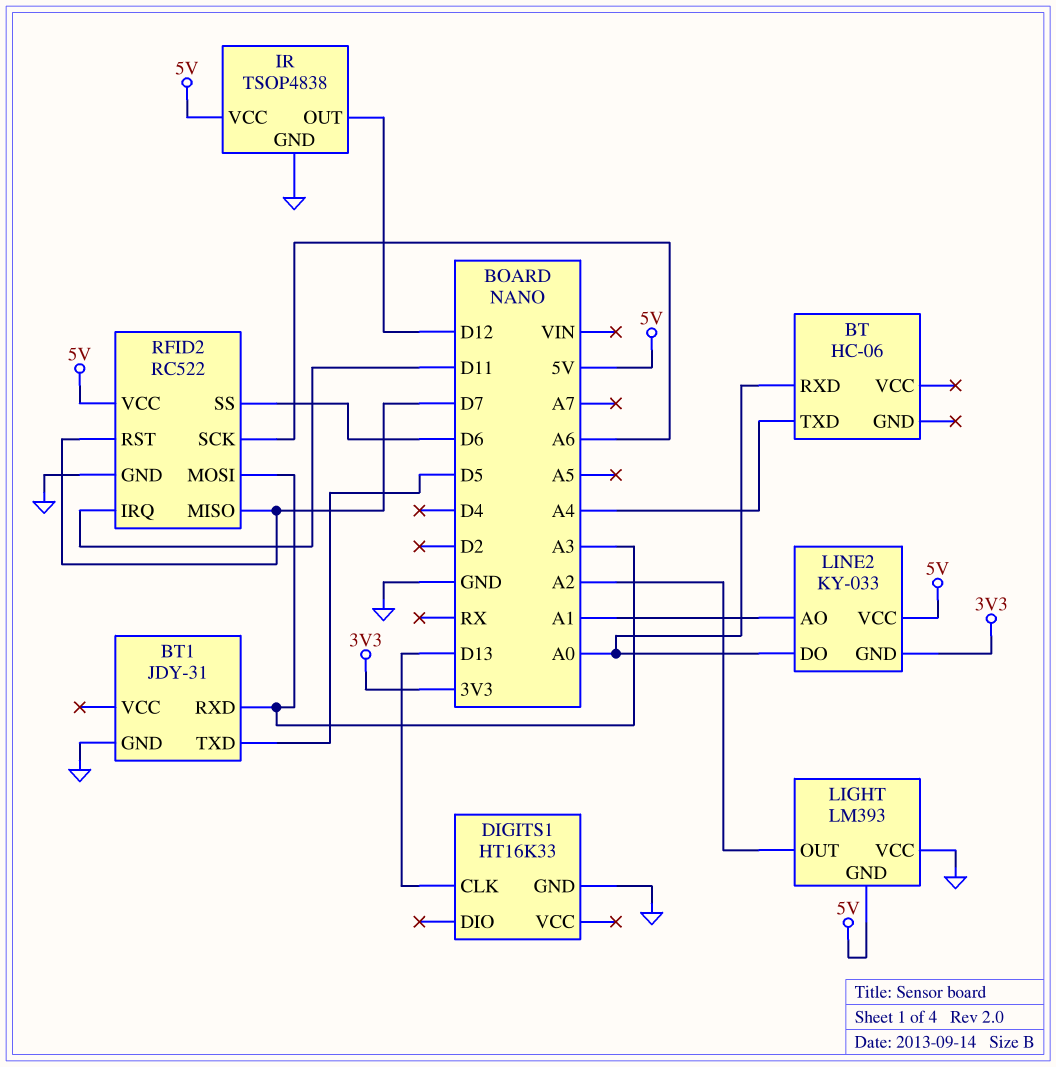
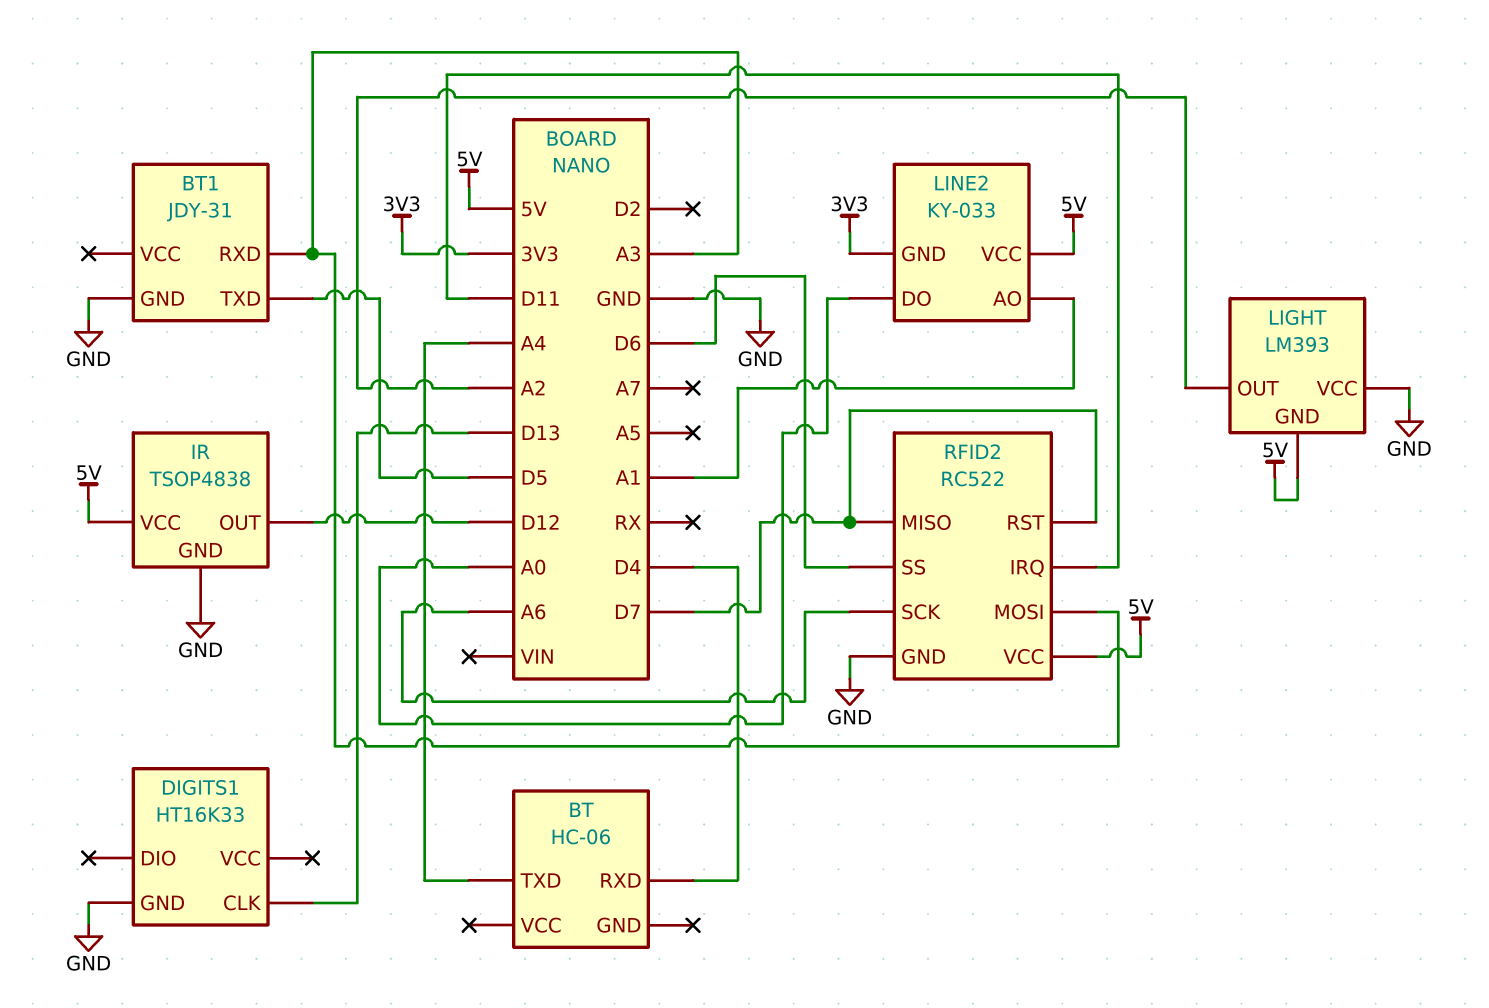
BT pin RXD: A0 -> D4

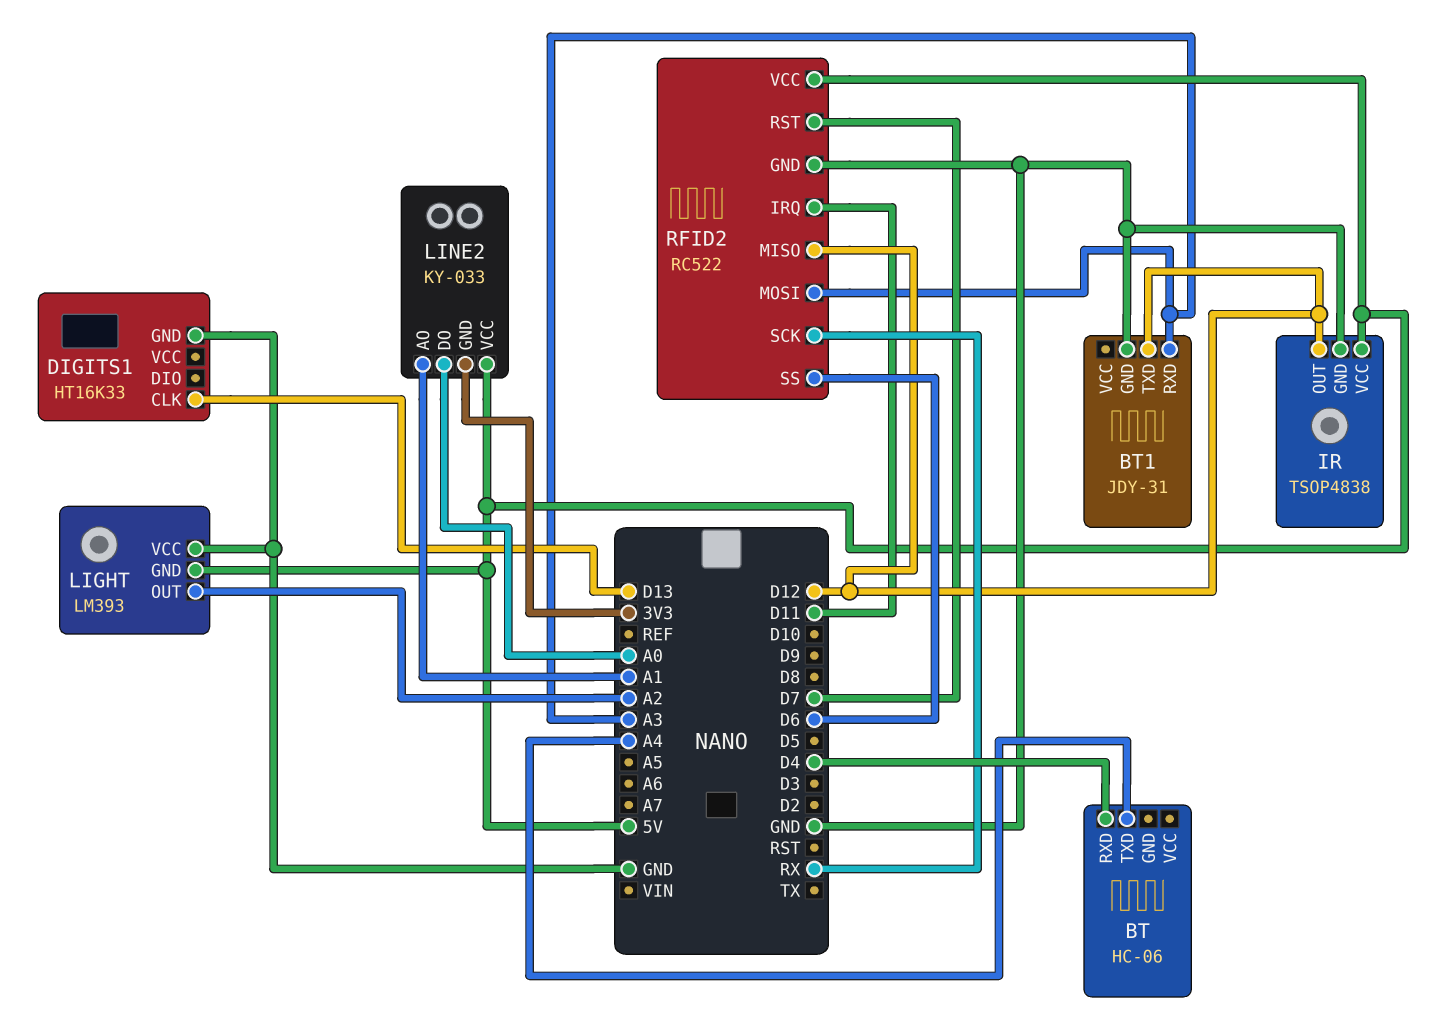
BT1 pin TXD: D5 -> D12
RFID2 pin MISO: D7 -> D12
RFID2 pin SCK: A6 -> RX

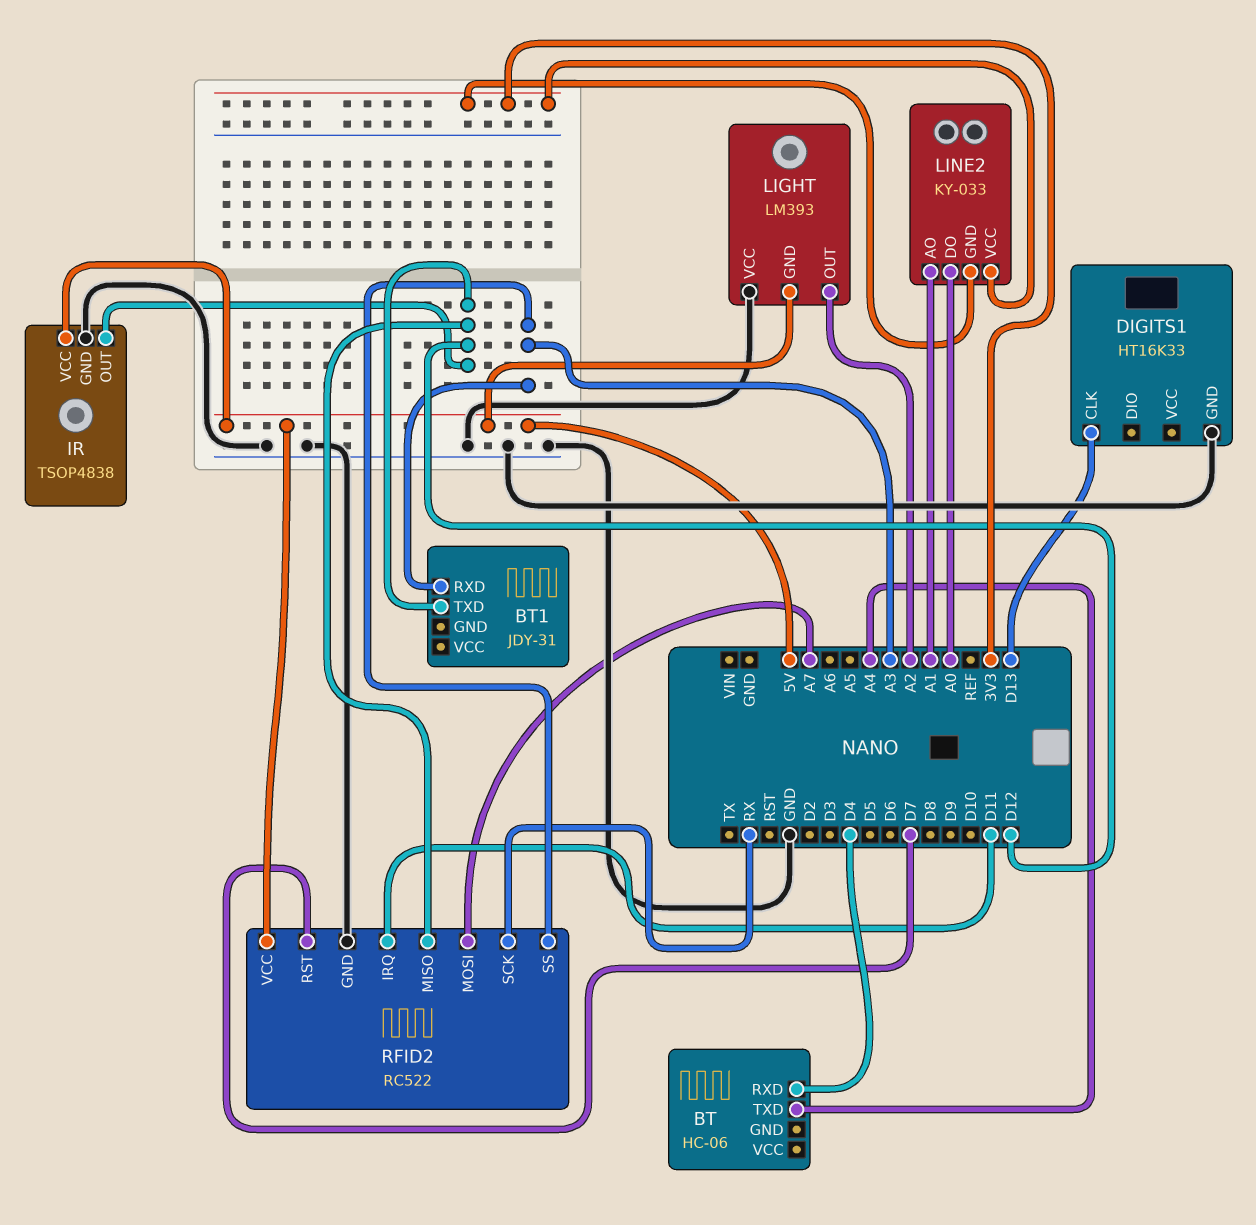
BT1 pin GND: GND -> none
LINE2 pin VCC: 5V -> 3V3
RFID2 pin MOSI: A3 -> A7
RFID2 pin SS: D6 -> A3

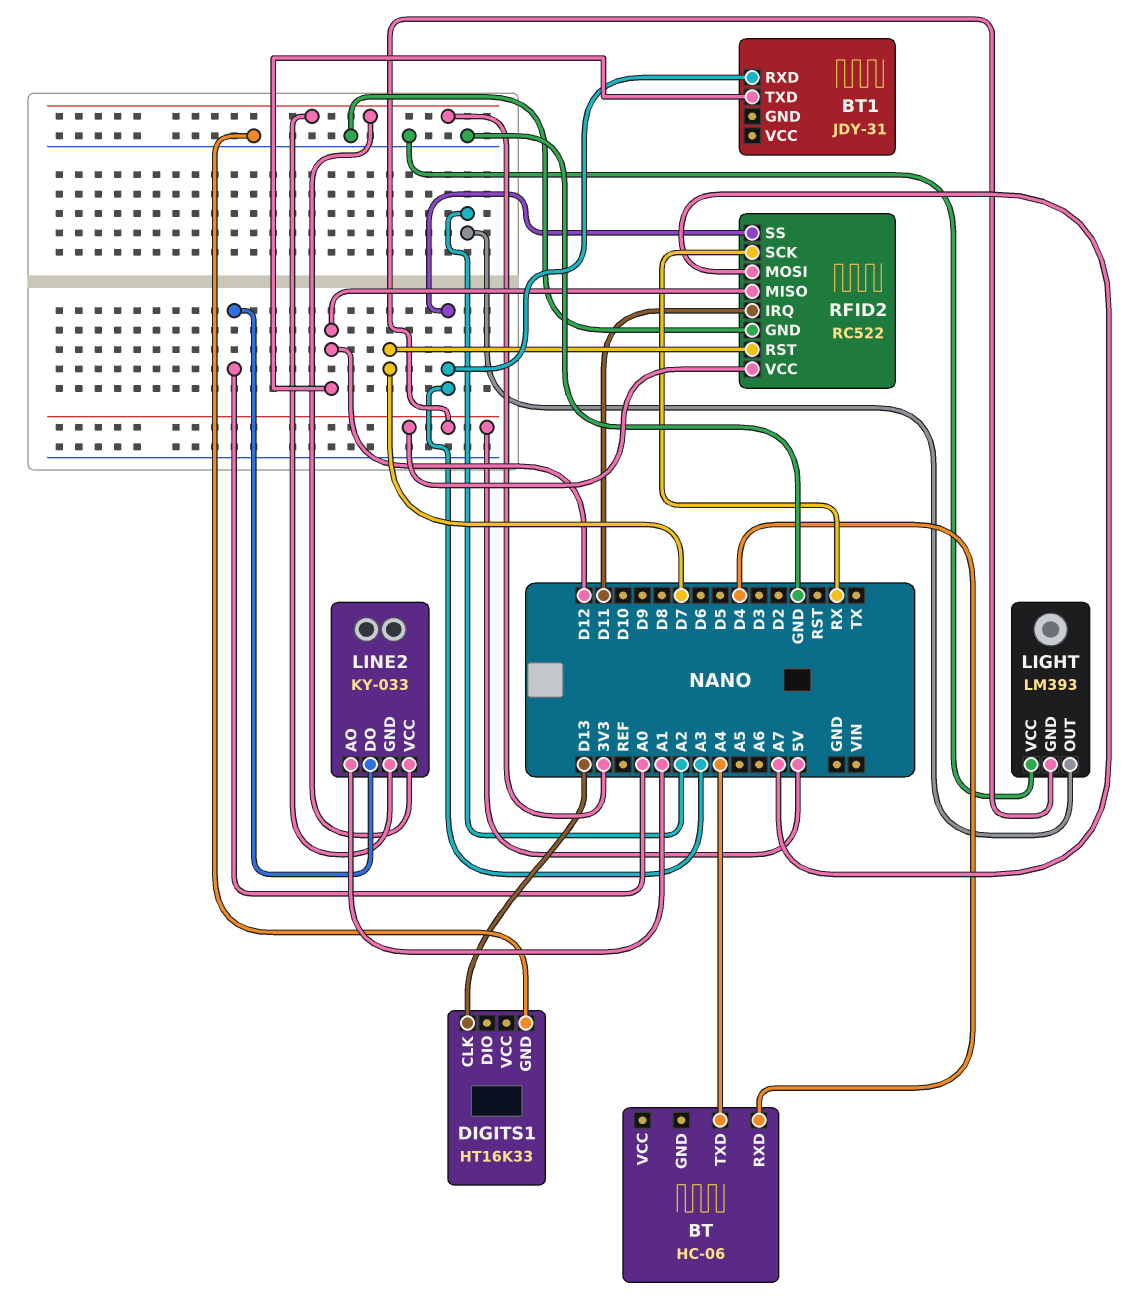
IR: TSOP4838 -> none
IR pin GND: GND -> none
IR pin OUT: D12 -> none
IR pin VCC: 5V -> none

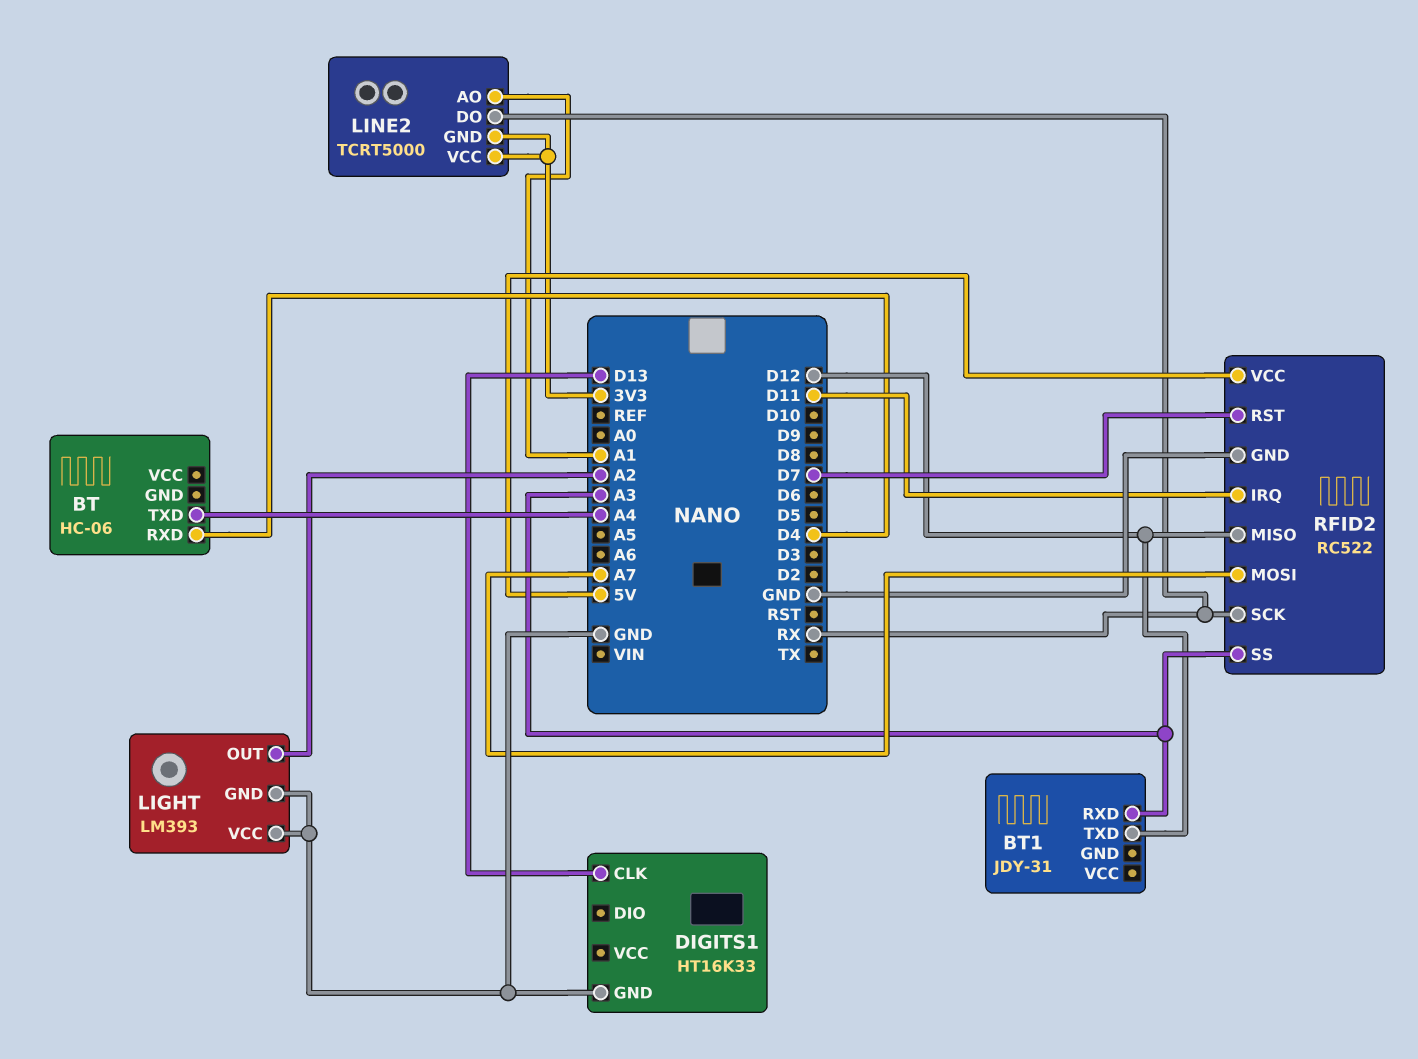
LIGHT pin GND: 5V -> GND
LINE2: KY-033 -> TCRT5000
LINE2 pin DO: A0 -> RX

